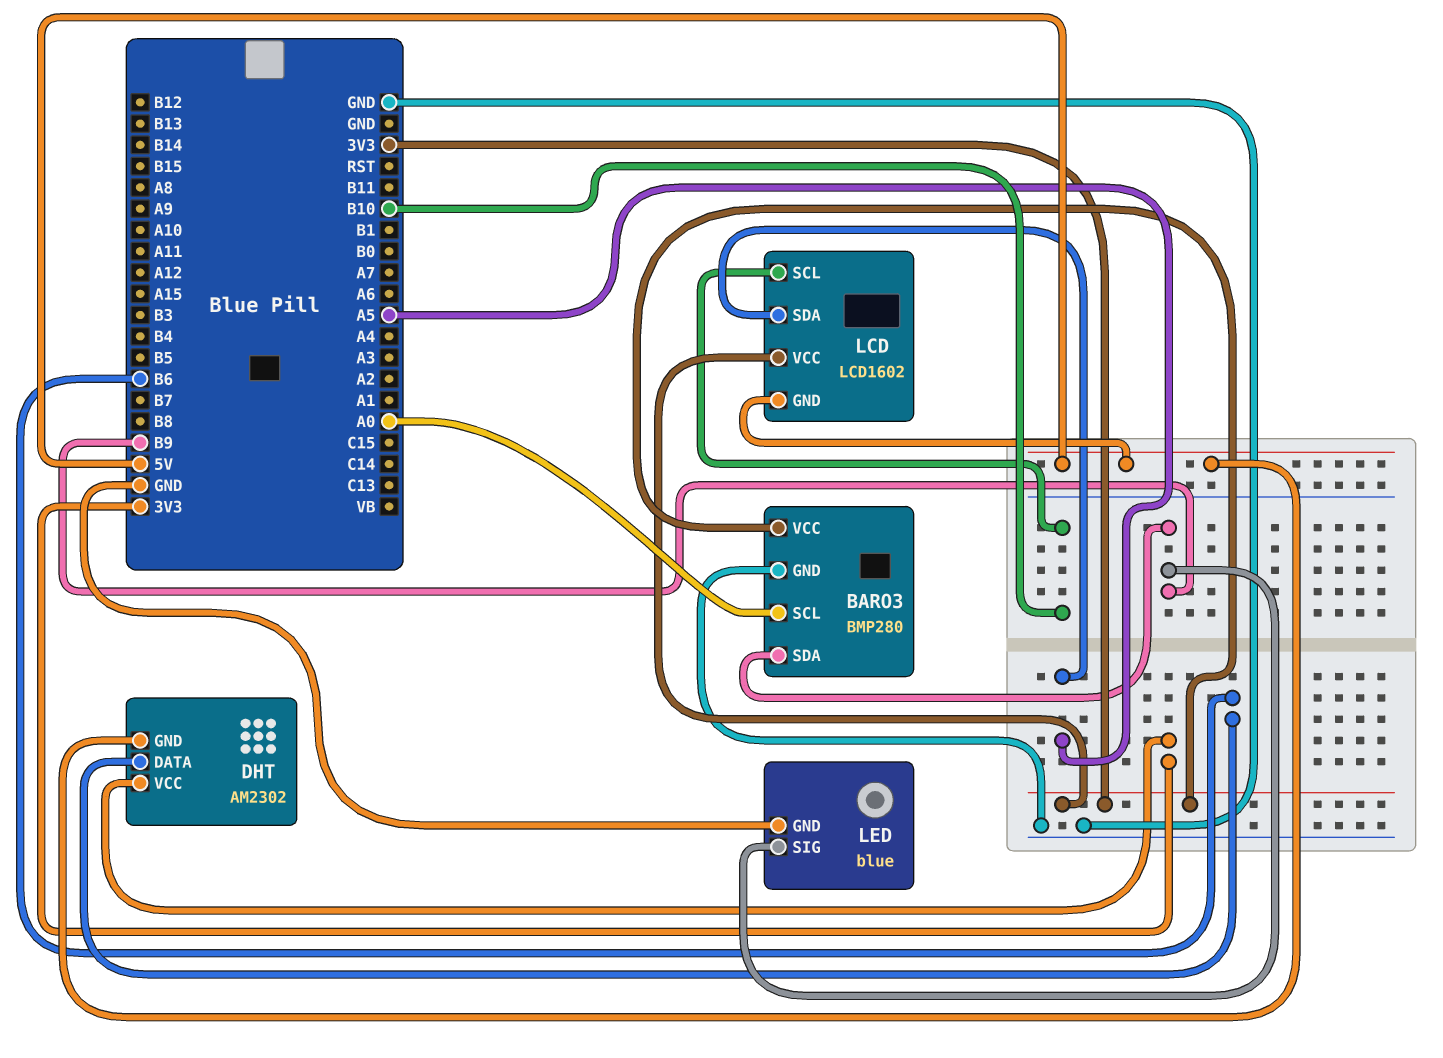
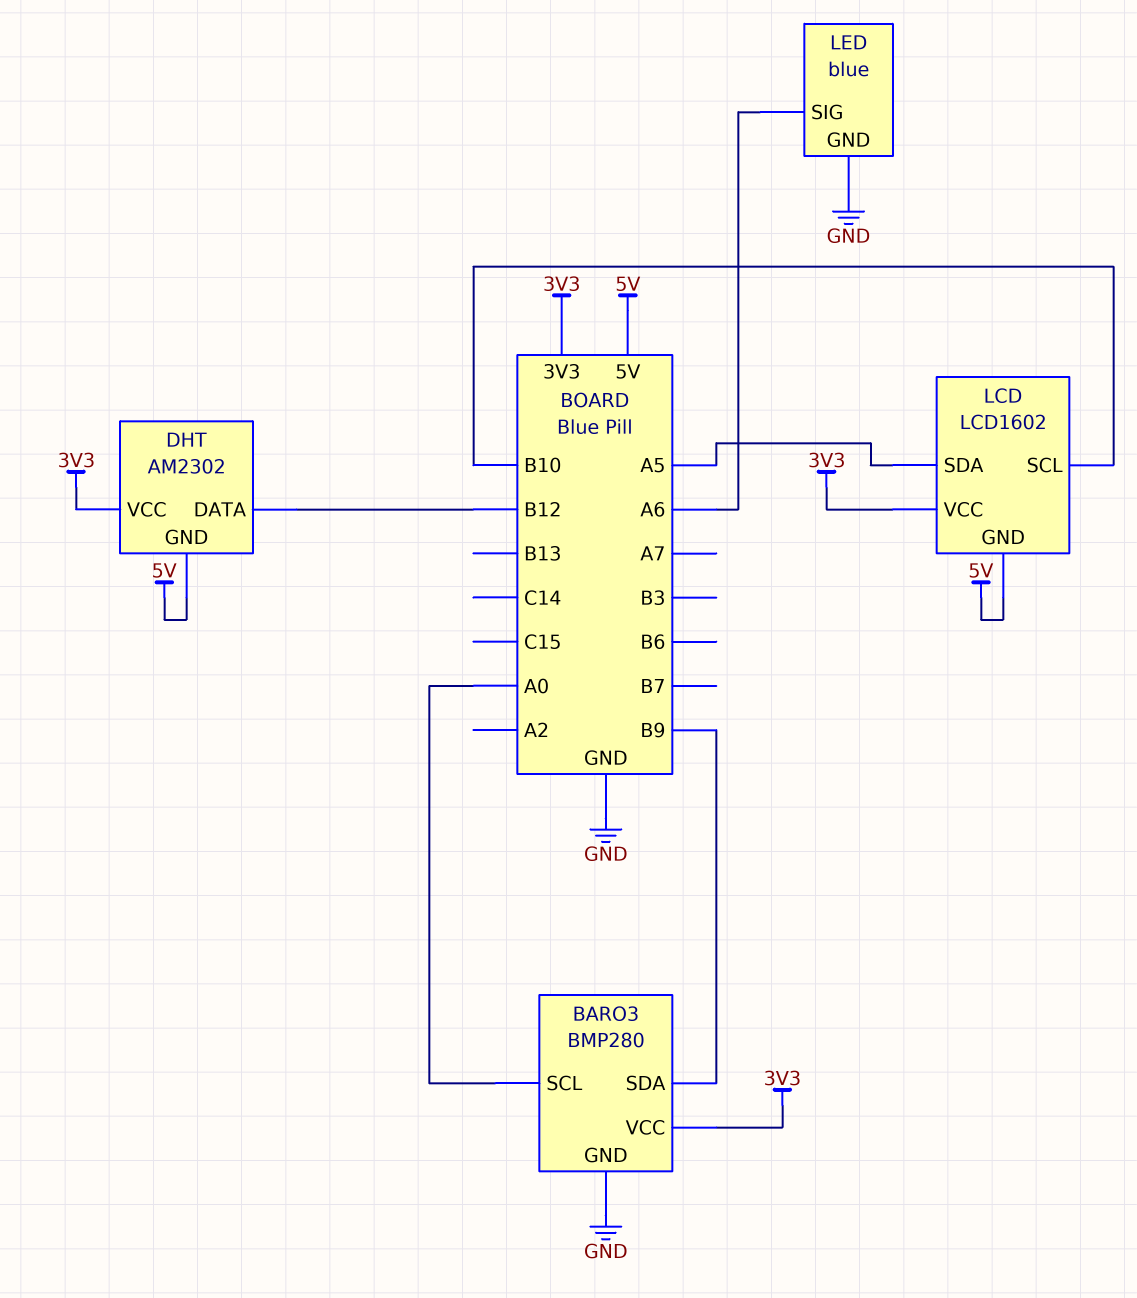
DHT pin DATA: B6 -> B12
LED pin SIG: B9 -> A6

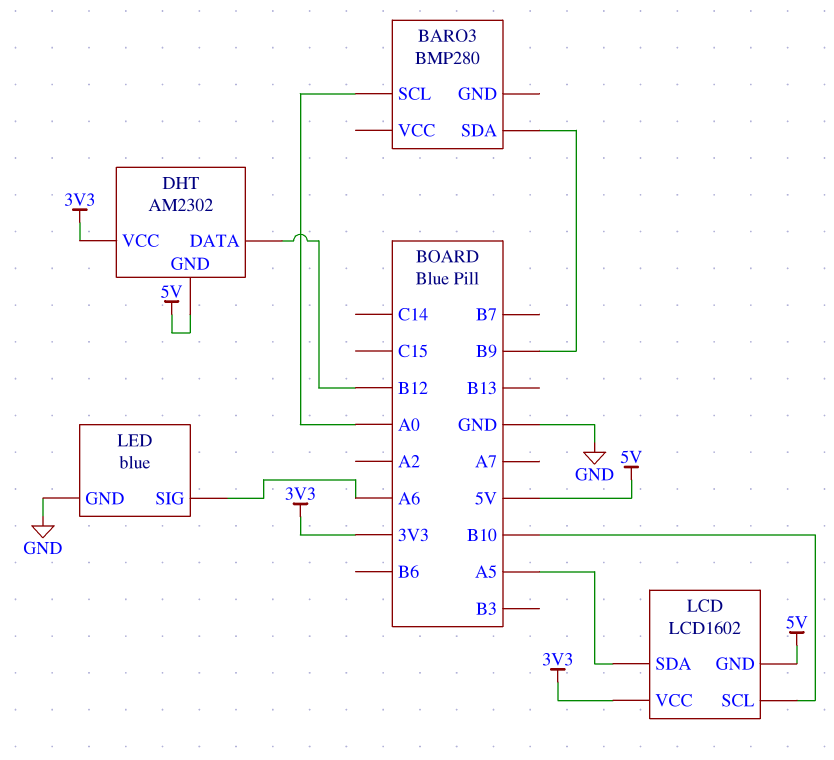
BARO3 pin GND: GND -> none
BARO3 pin VCC: 3V3 -> none

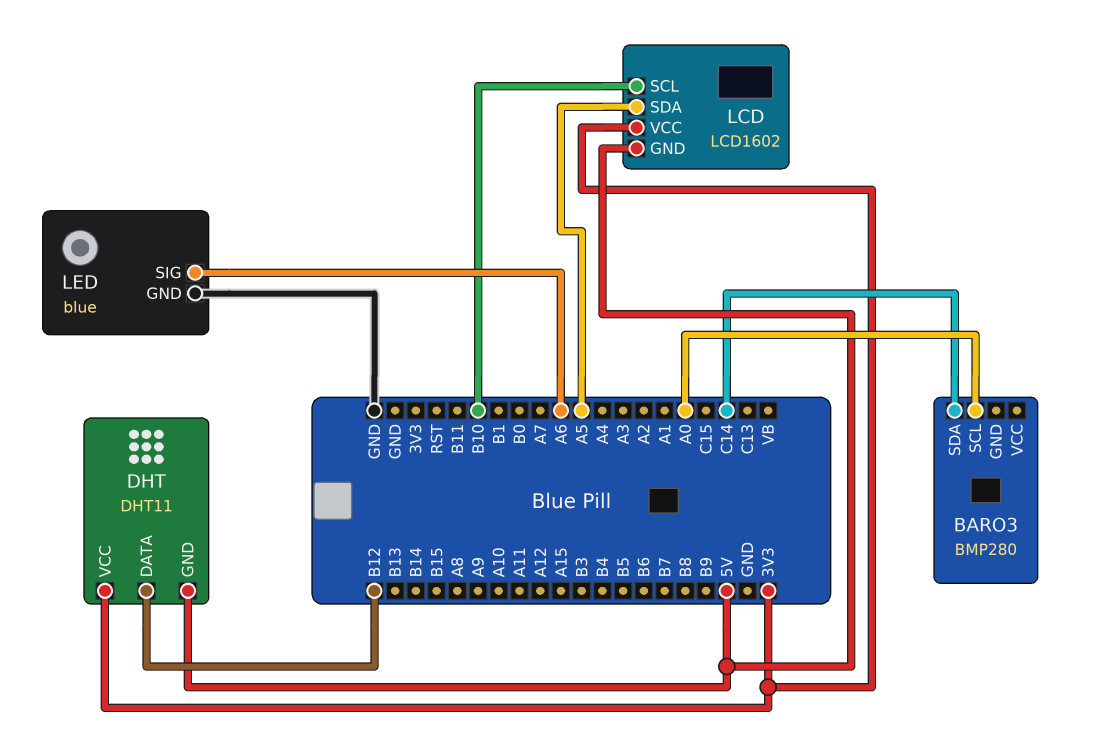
BARO3 pin SDA: B9 -> C14
DHT: AM2302 -> DHT11

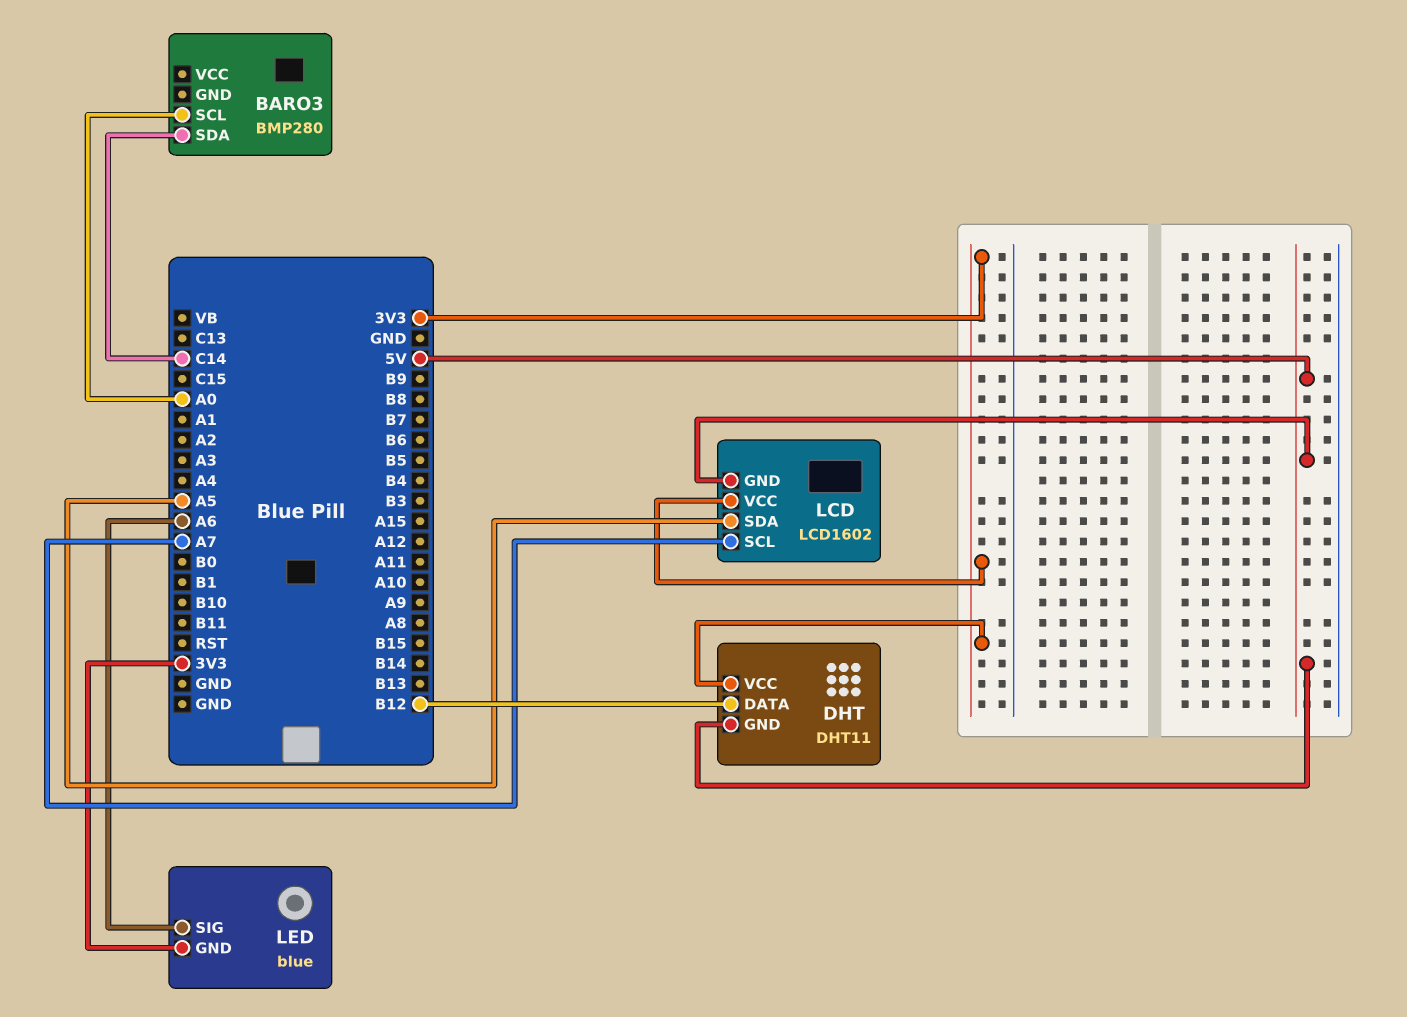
LCD pin SCL: B10 -> A7
LED pin GND: GND -> 3V3

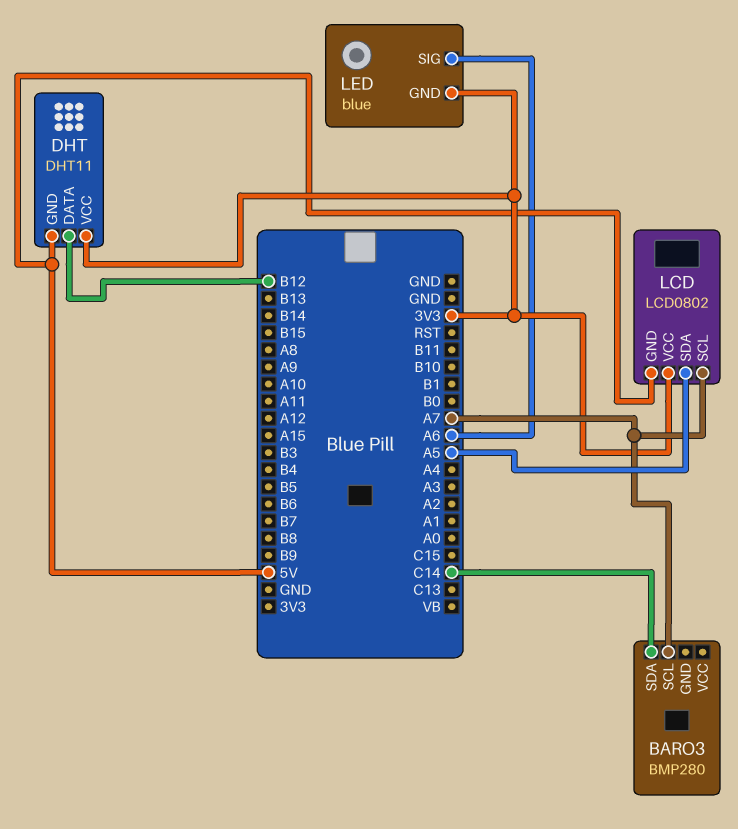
BARO3 pin SCL: A0 -> A7
LCD: LCD1602 -> LCD0802

